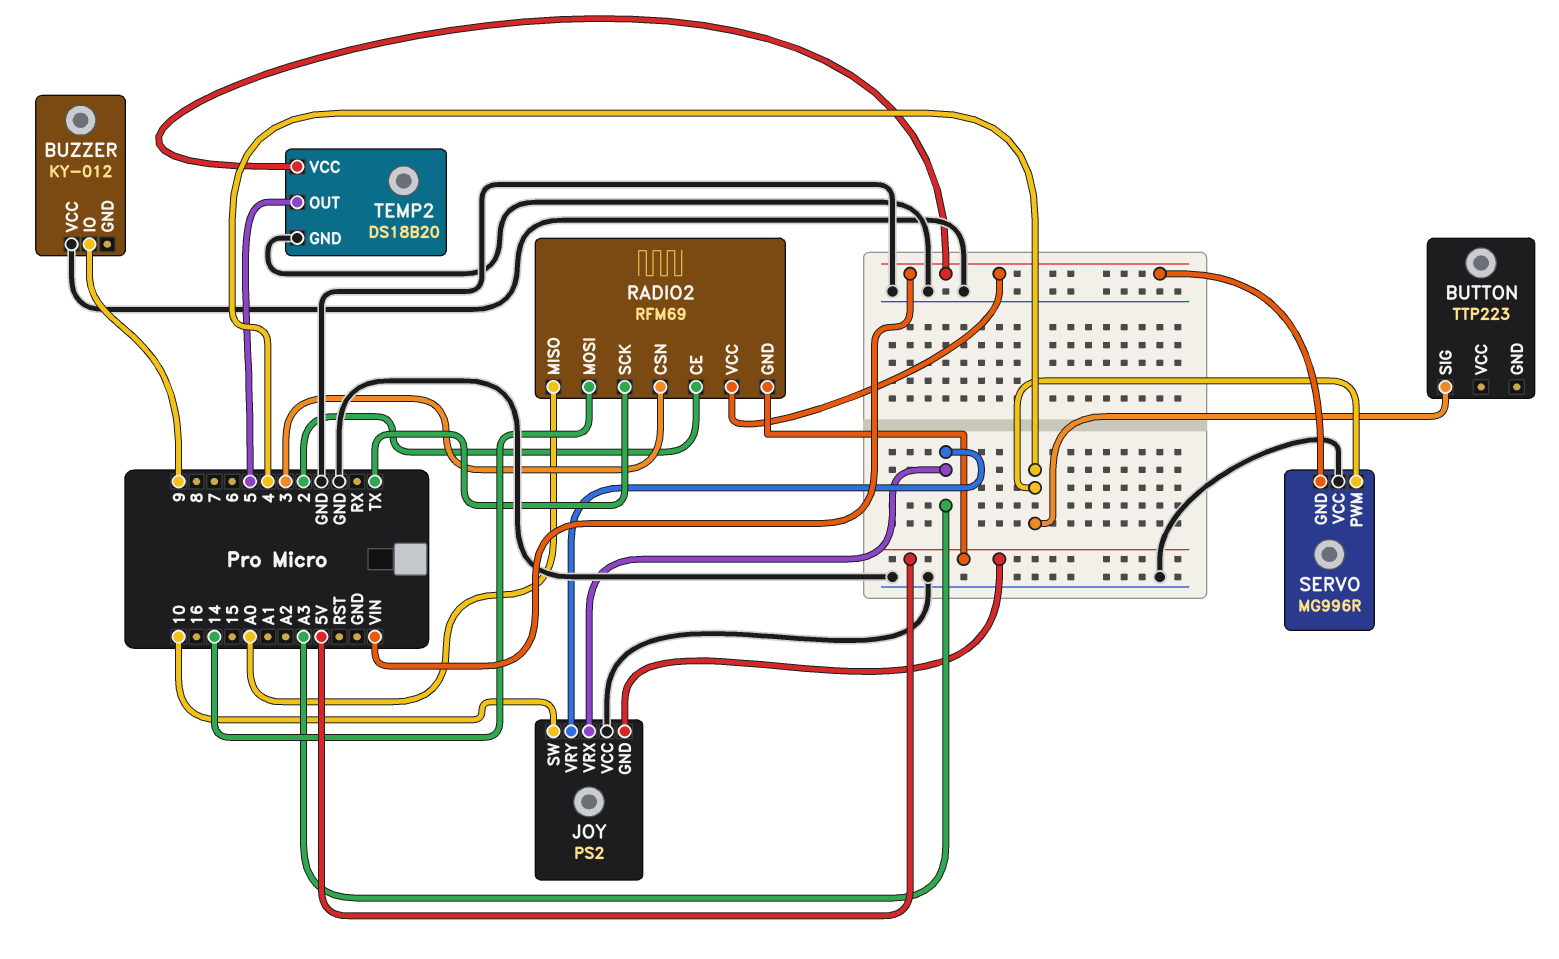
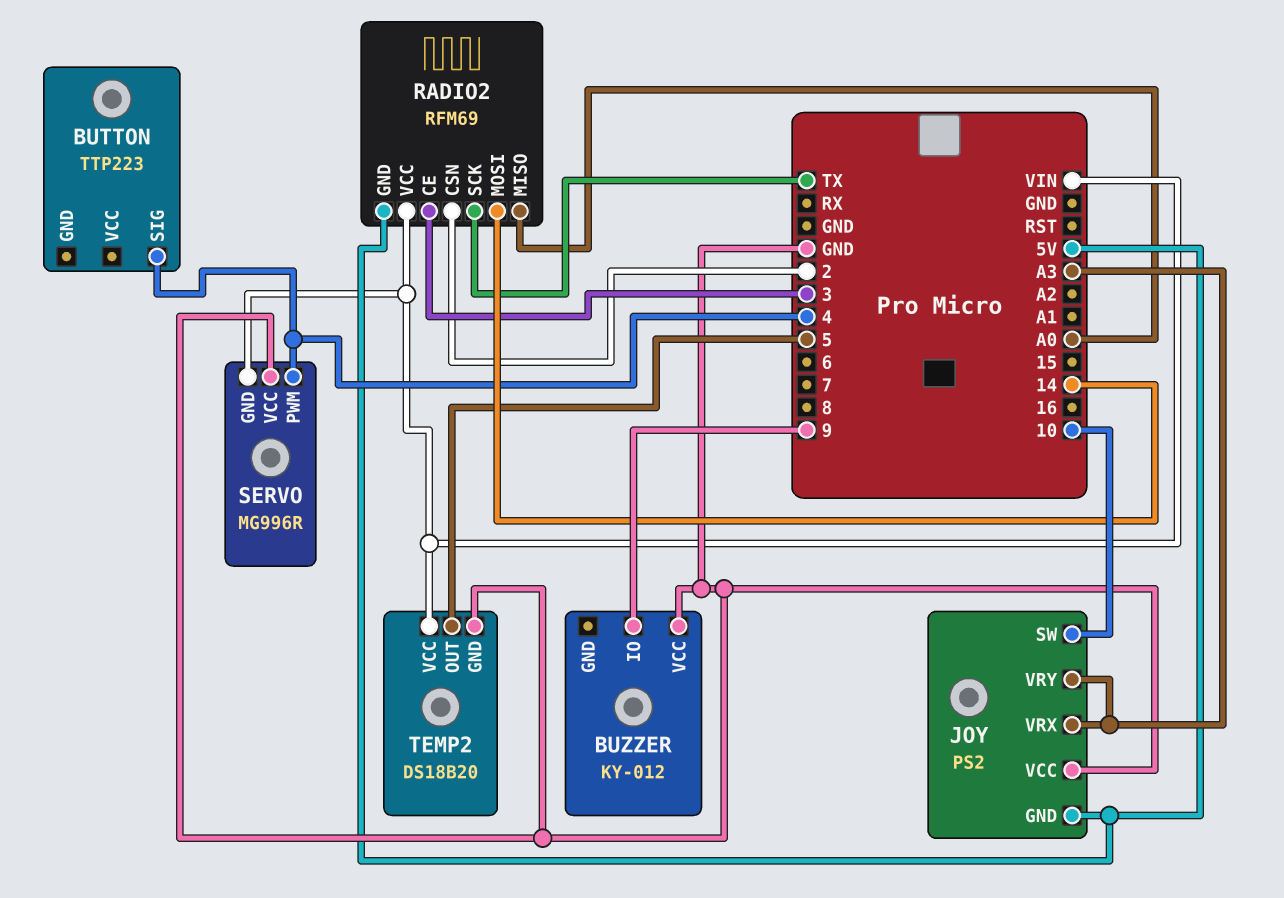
RADIO2 pin CE: 2 -> 3
RADIO2 pin CSN: 3 -> 2

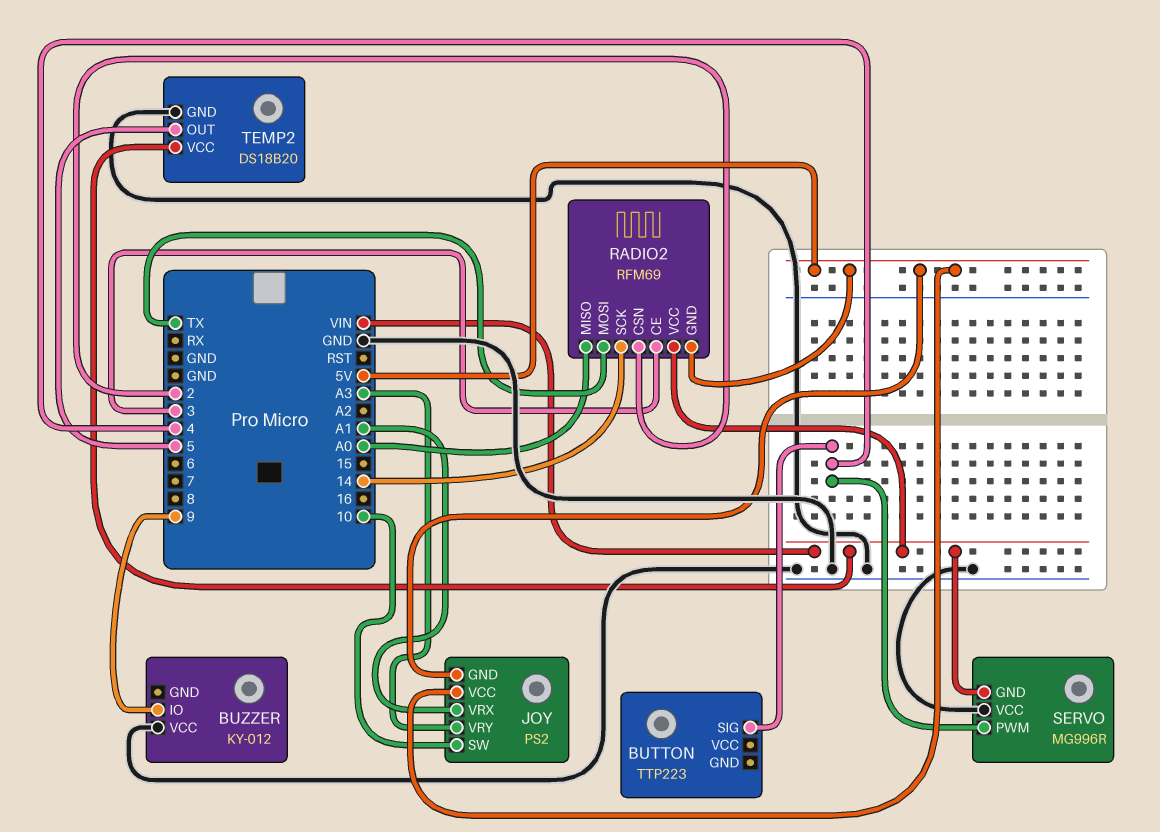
JOY pin VCC: GND -> 5V
JOY pin VRX: A3 -> A1
RADIO2 pin MOSI: 14 -> TX
RADIO2 pin SCK: TX -> 14

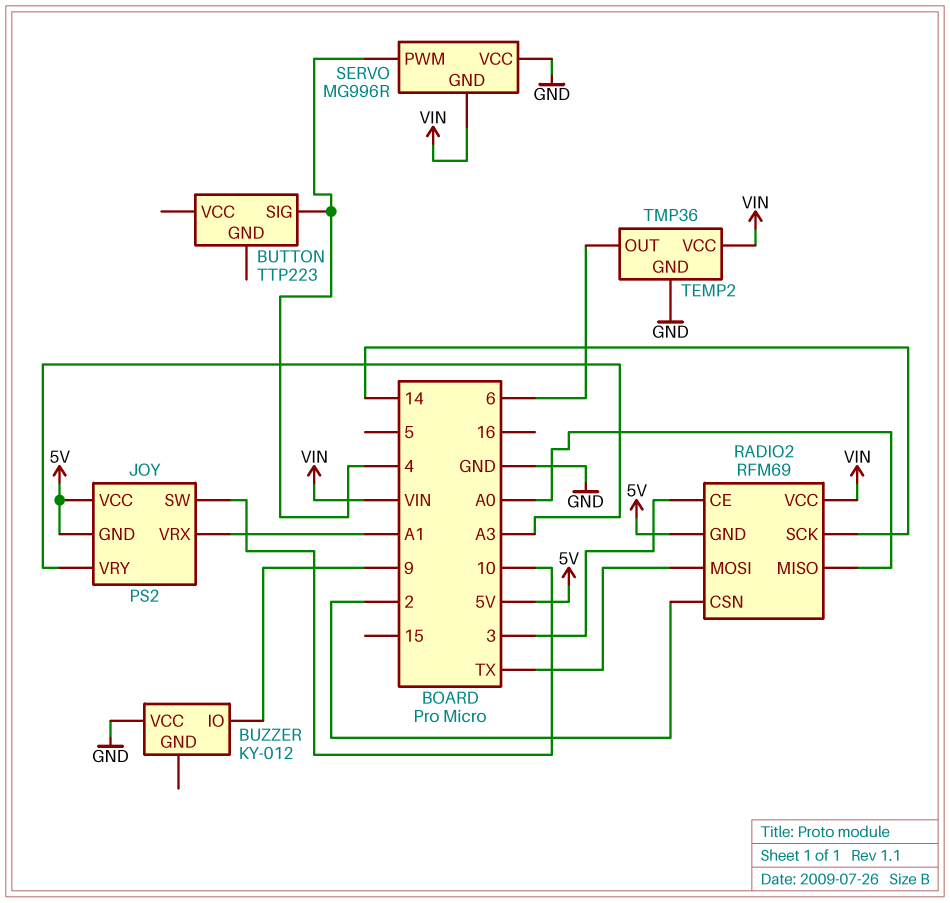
TEMP2: DS18B20 -> TMP36
TEMP2 pin OUT: 5 -> 6

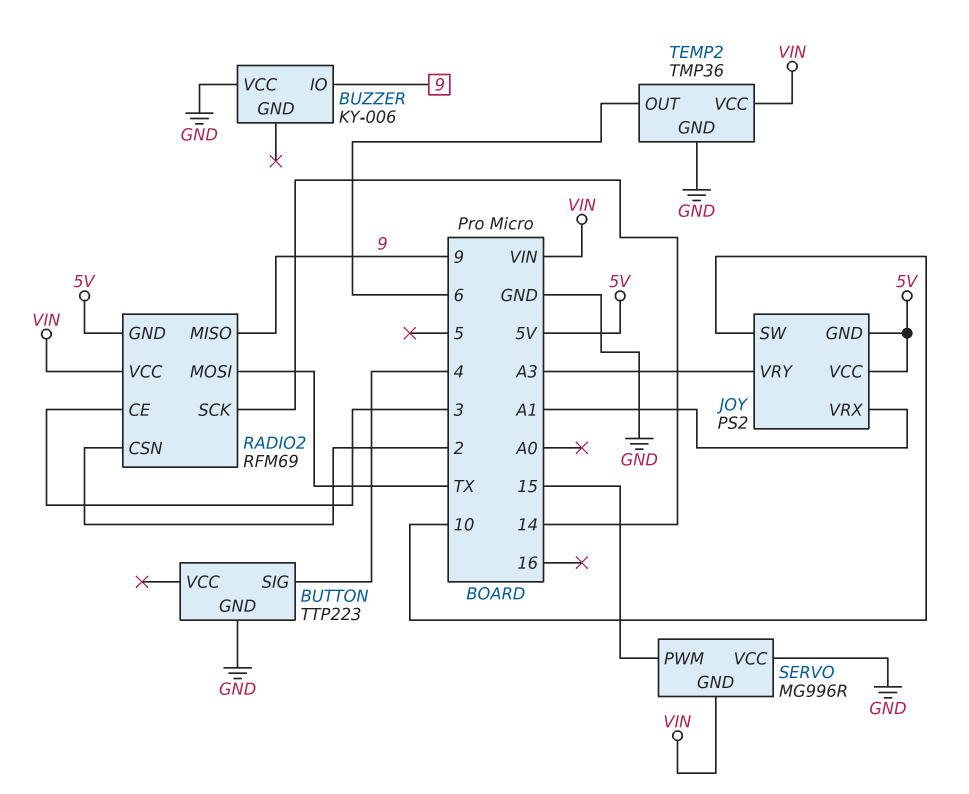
BUTTON pin GND: none -> GND
BUZZER: KY-012 -> KY-006
RADIO2 pin MISO: A0 -> 9
SERVO pin PWM: 4 -> 15

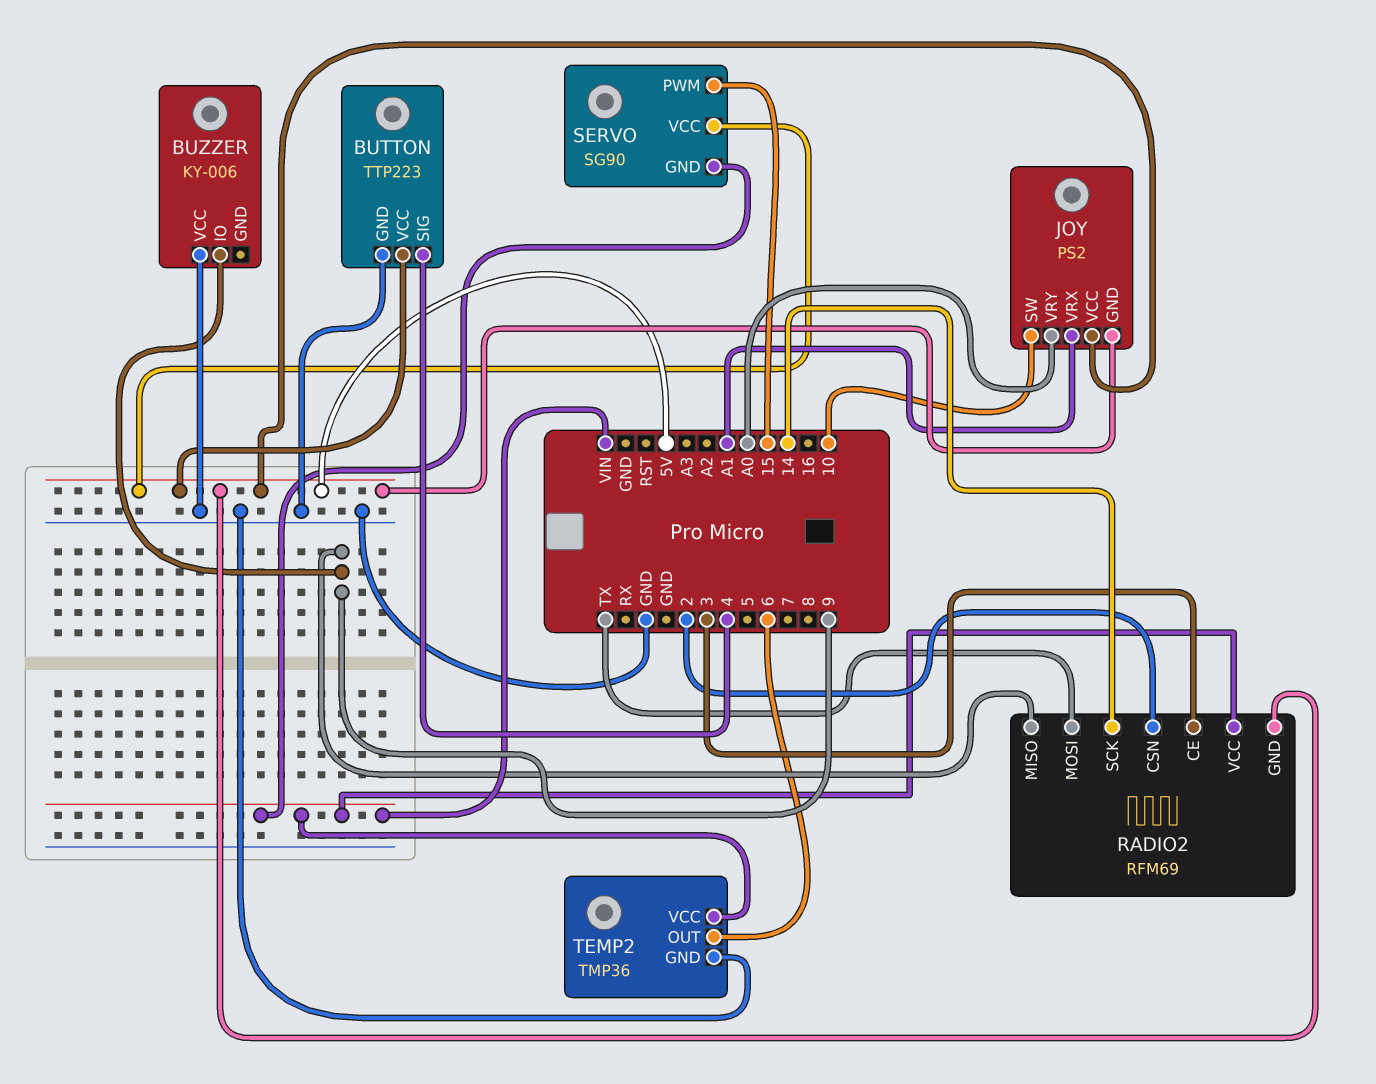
BUTTON pin VCC: none -> 5V
JOY pin VRY: A3 -> A0
SERVO: MG996R -> SG90
SERVO pin VCC: GND -> 5V

